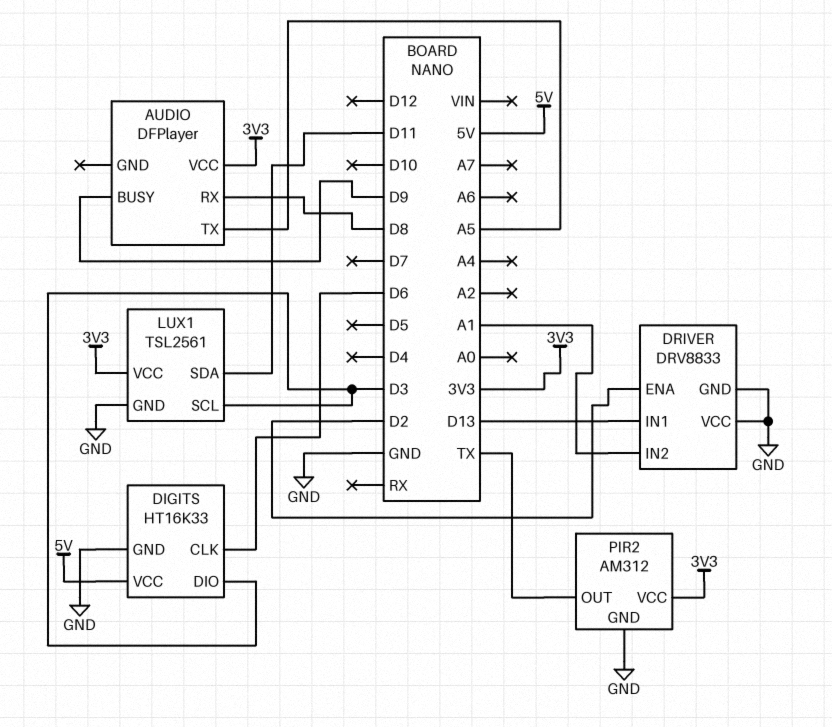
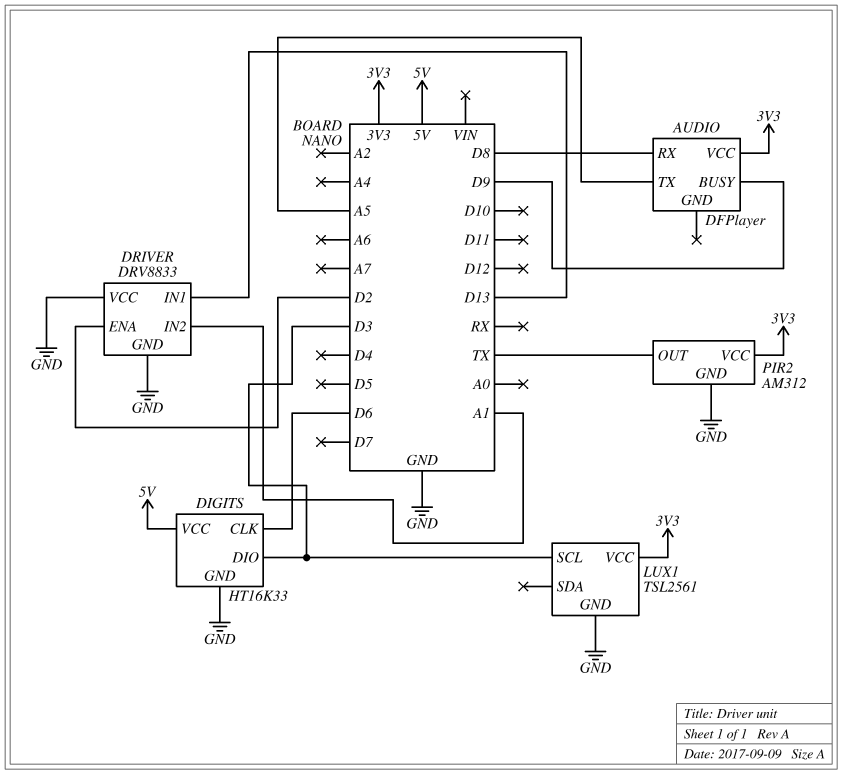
LUX1 pin SDA: D11 -> none

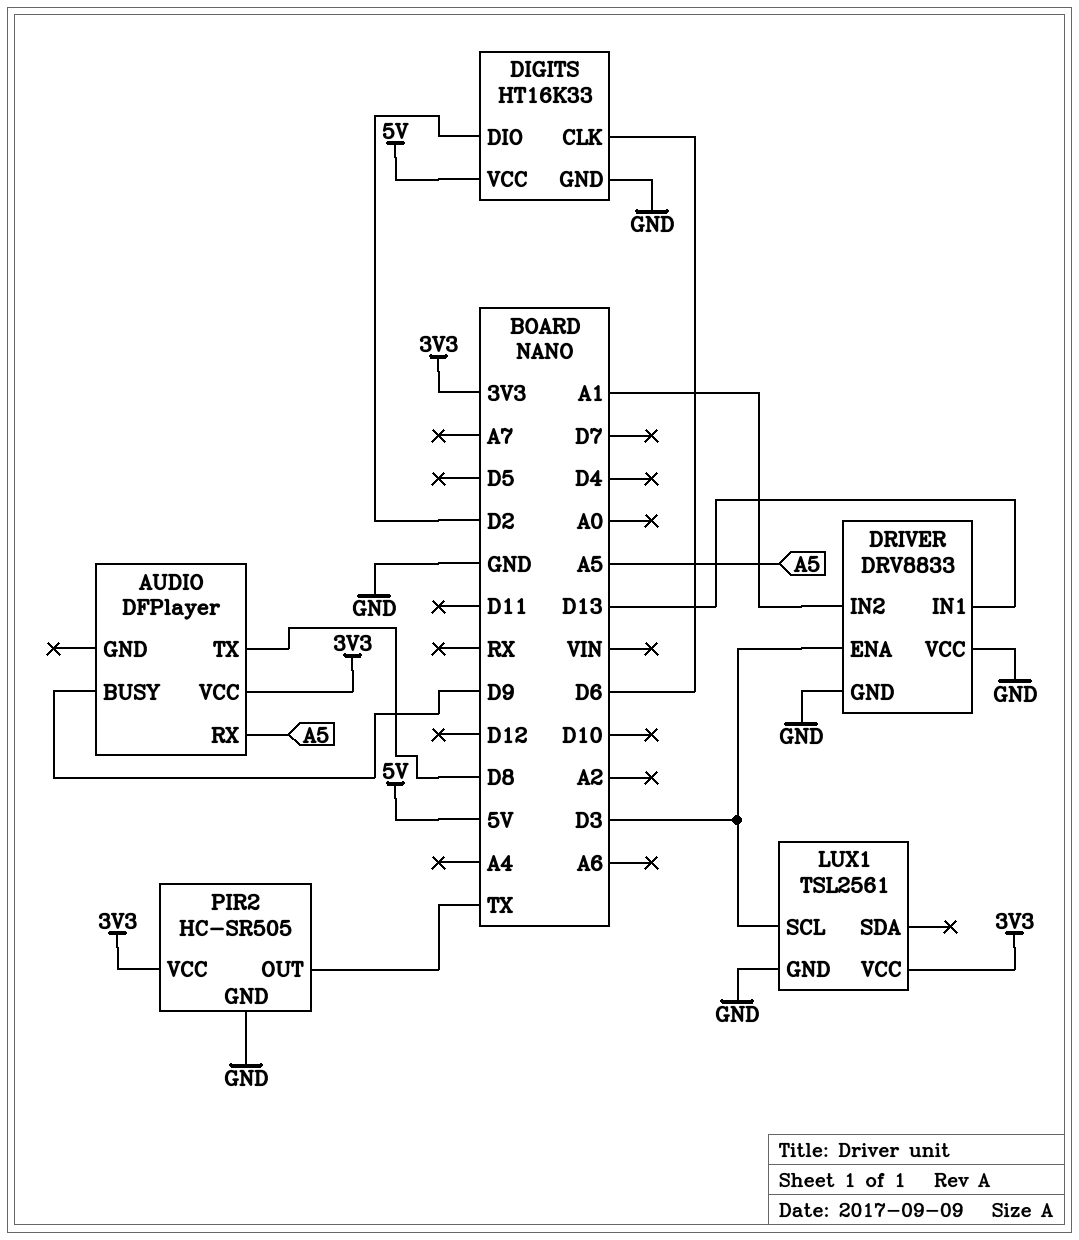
AUDIO pin RX: D8 -> A5
AUDIO pin TX: A5 -> D8
DIGITS pin DIO: D3 -> D2
DRIVER pin ENA: D2 -> D3
PIR2: AM312 -> HC-SR505

